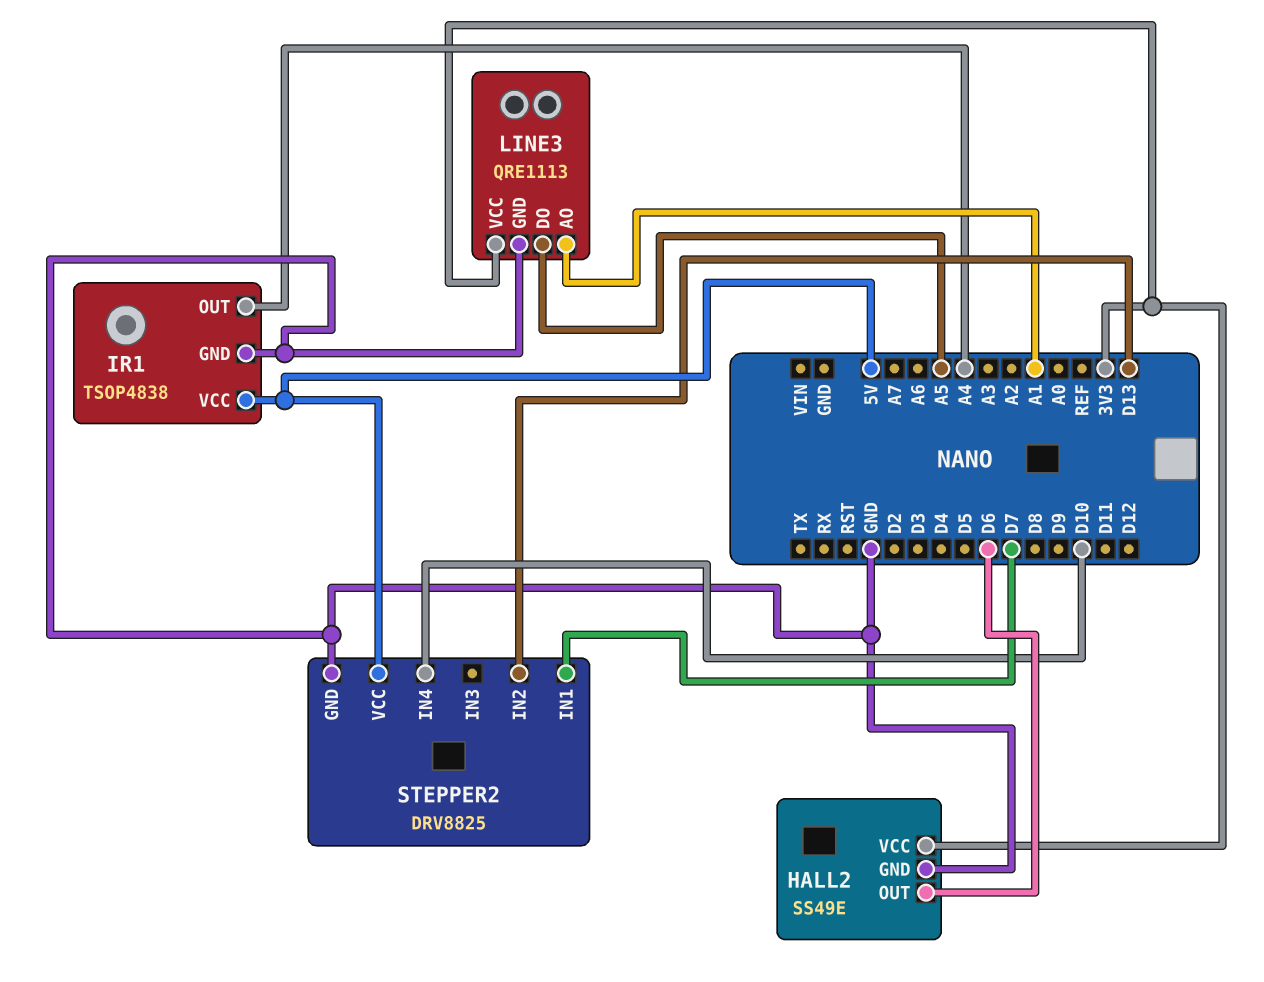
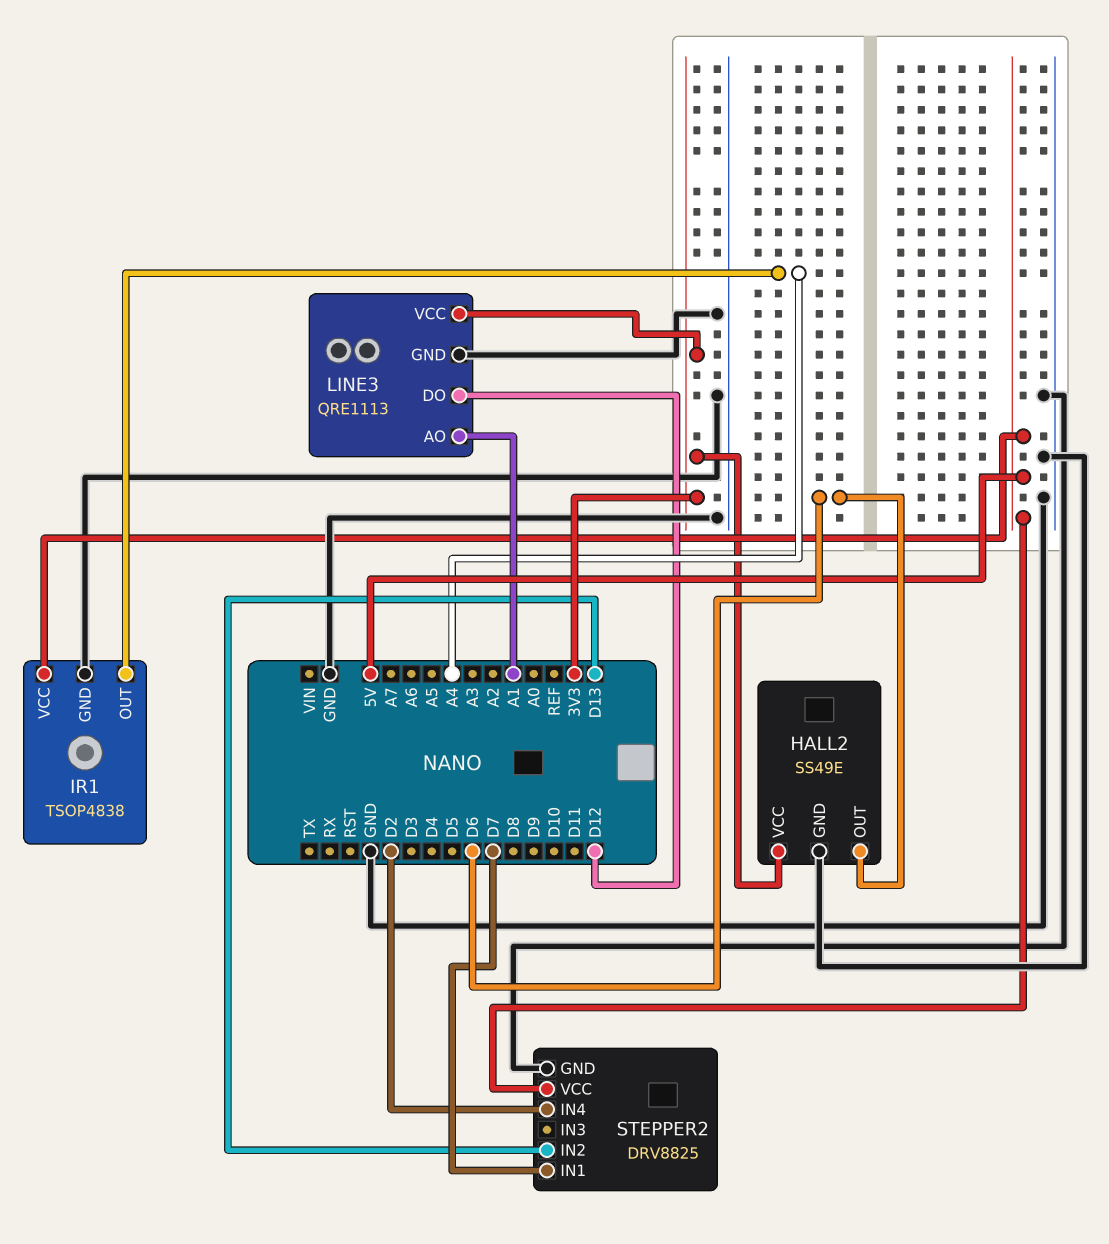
LINE3 pin DO: A5 -> D12
STEPPER2 pin IN4: D10 -> D2

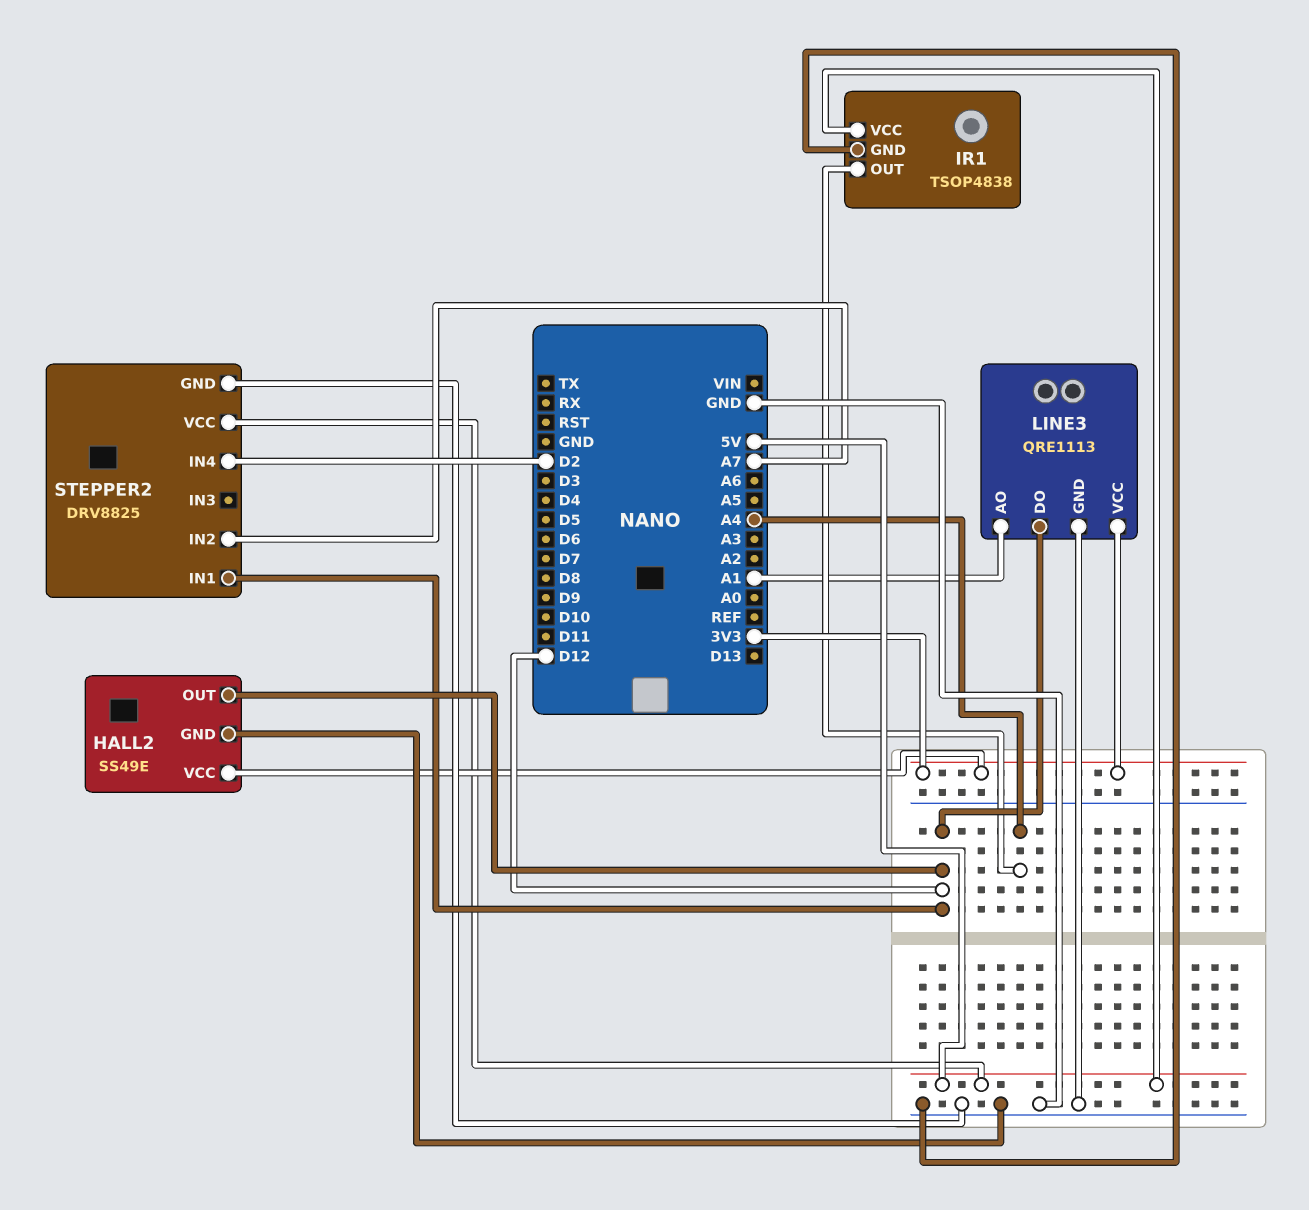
HALL2 pin OUT: D6 -> D12
STEPPER2 pin IN1: D7 -> D12
STEPPER2 pin IN2: D13 -> A7

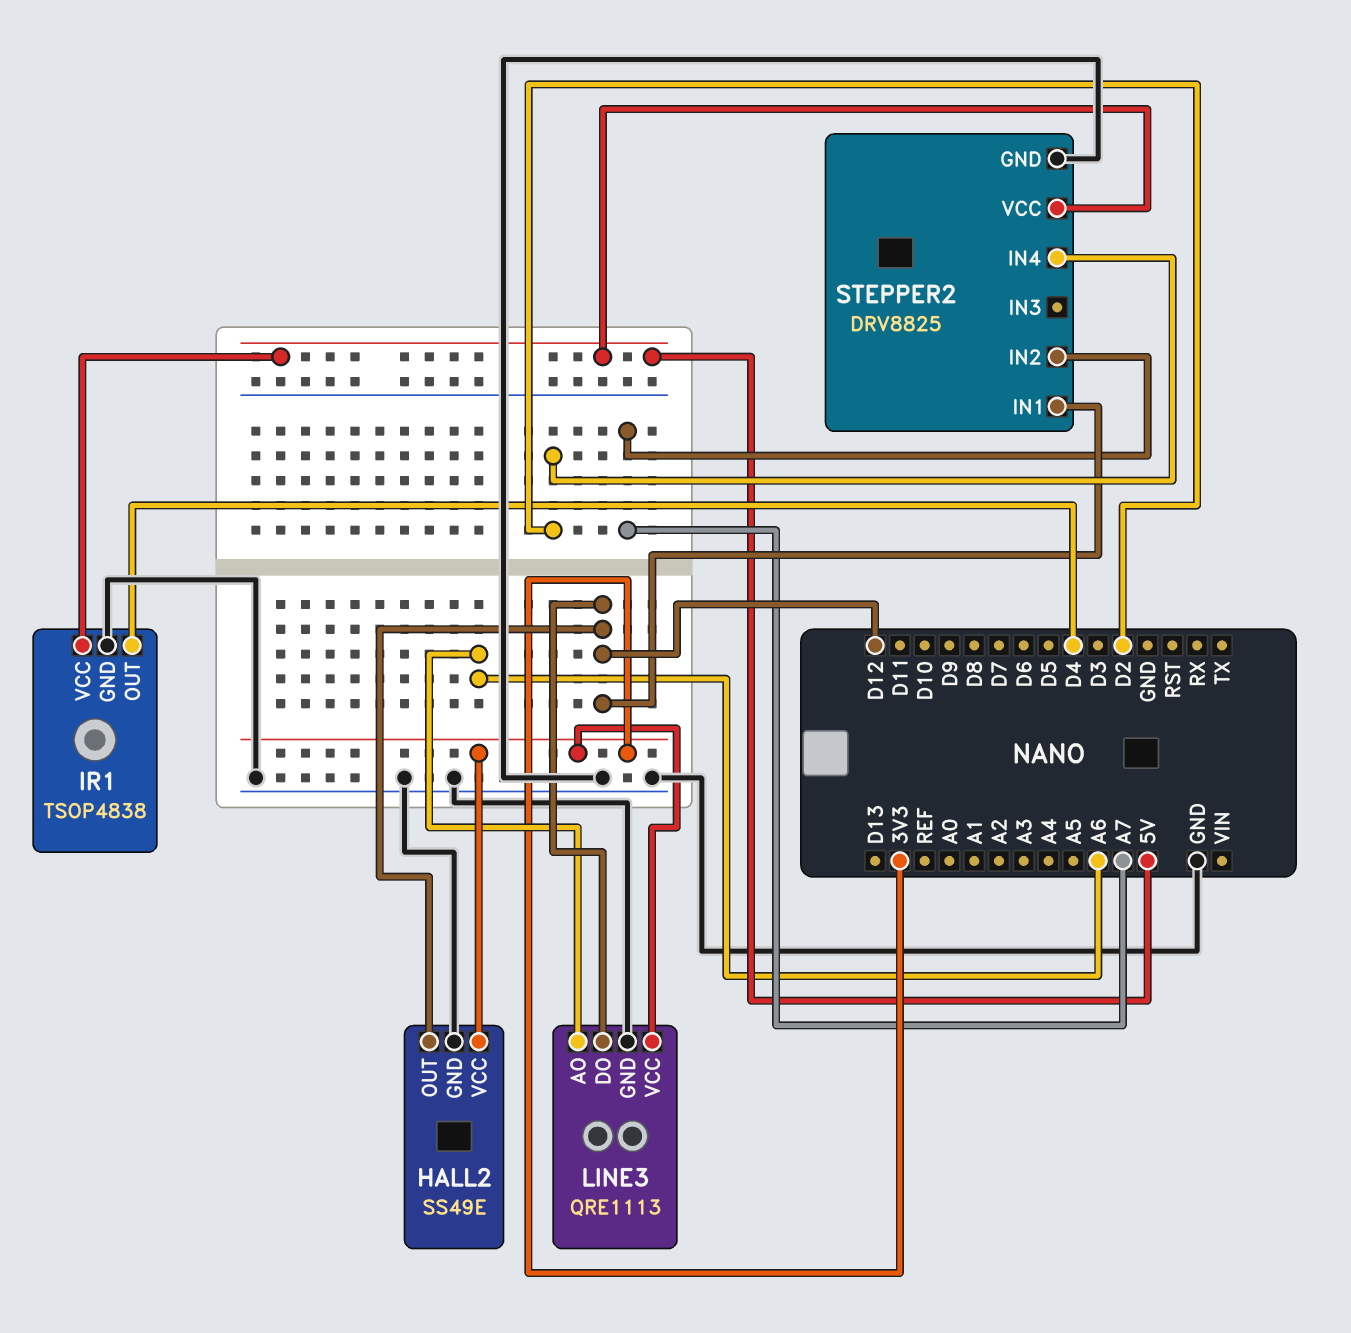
IR1 pin OUT: A4 -> D4
LINE3 pin AO: A1 -> A6

